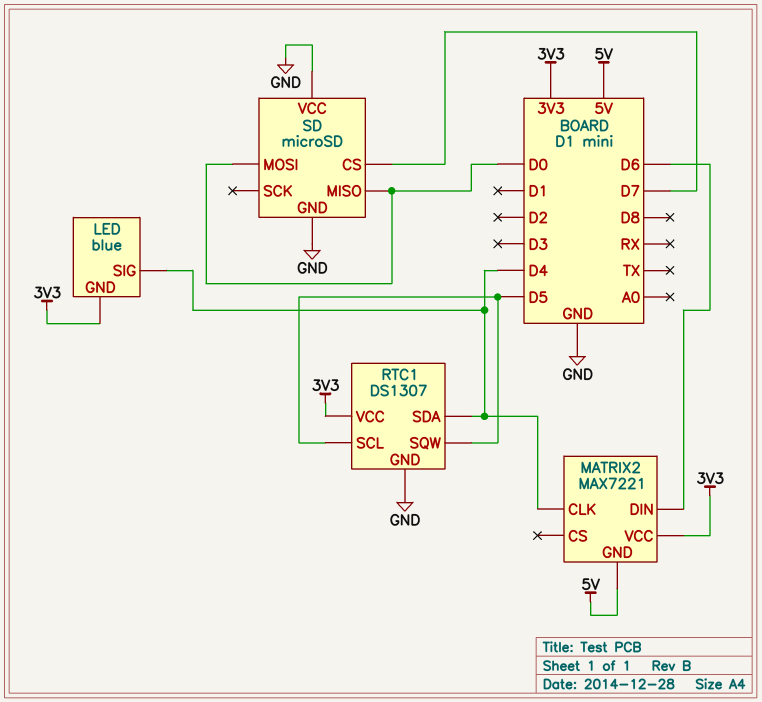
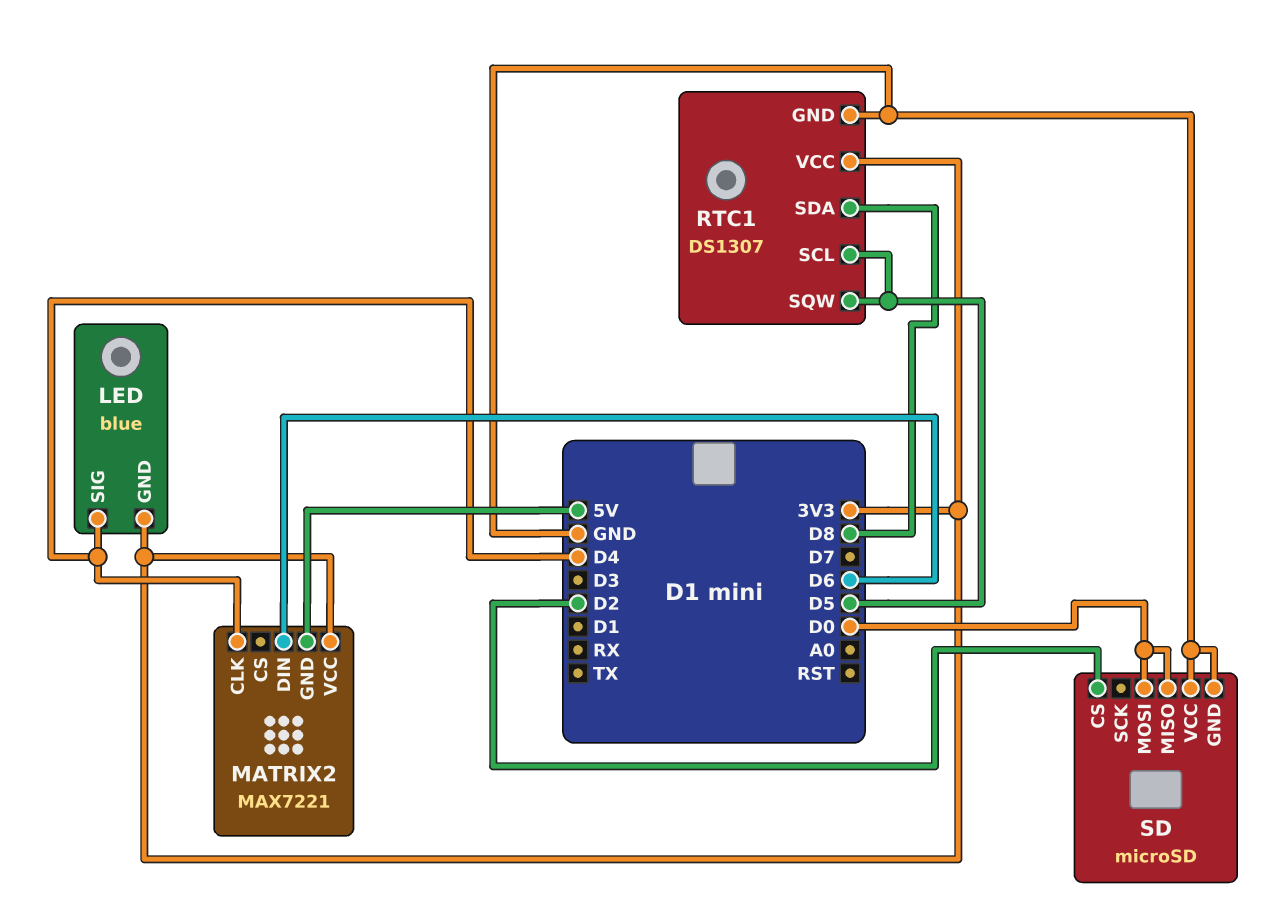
RTC1 pin SDA: D4 -> D8
SD pin CS: D7 -> D2

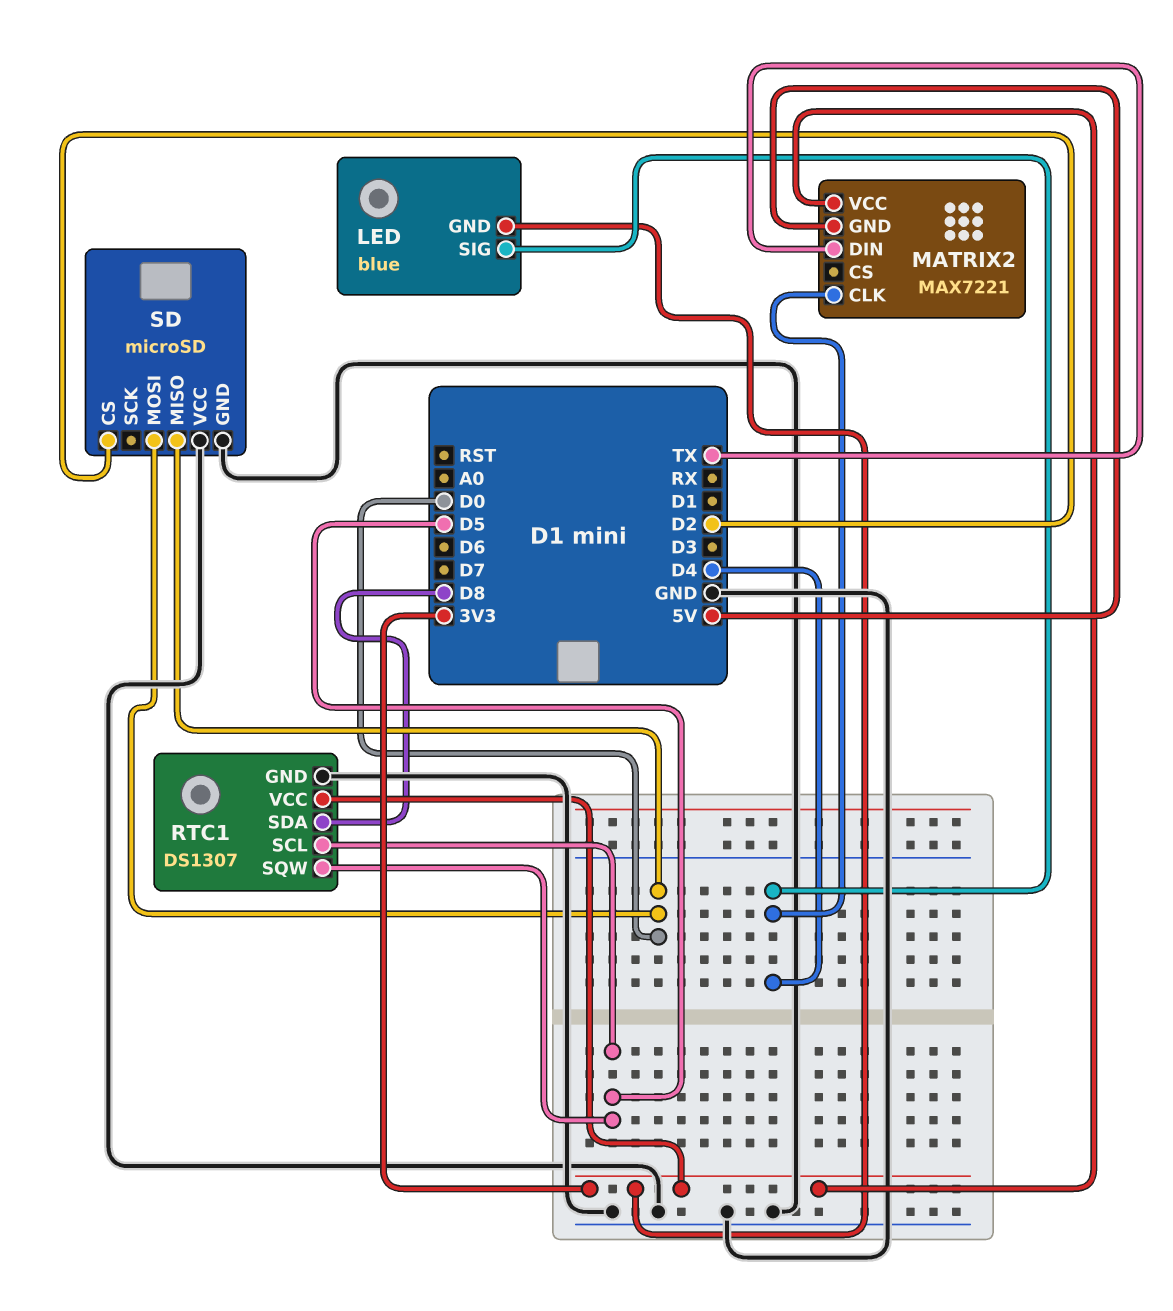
MATRIX2 pin DIN: D6 -> TX

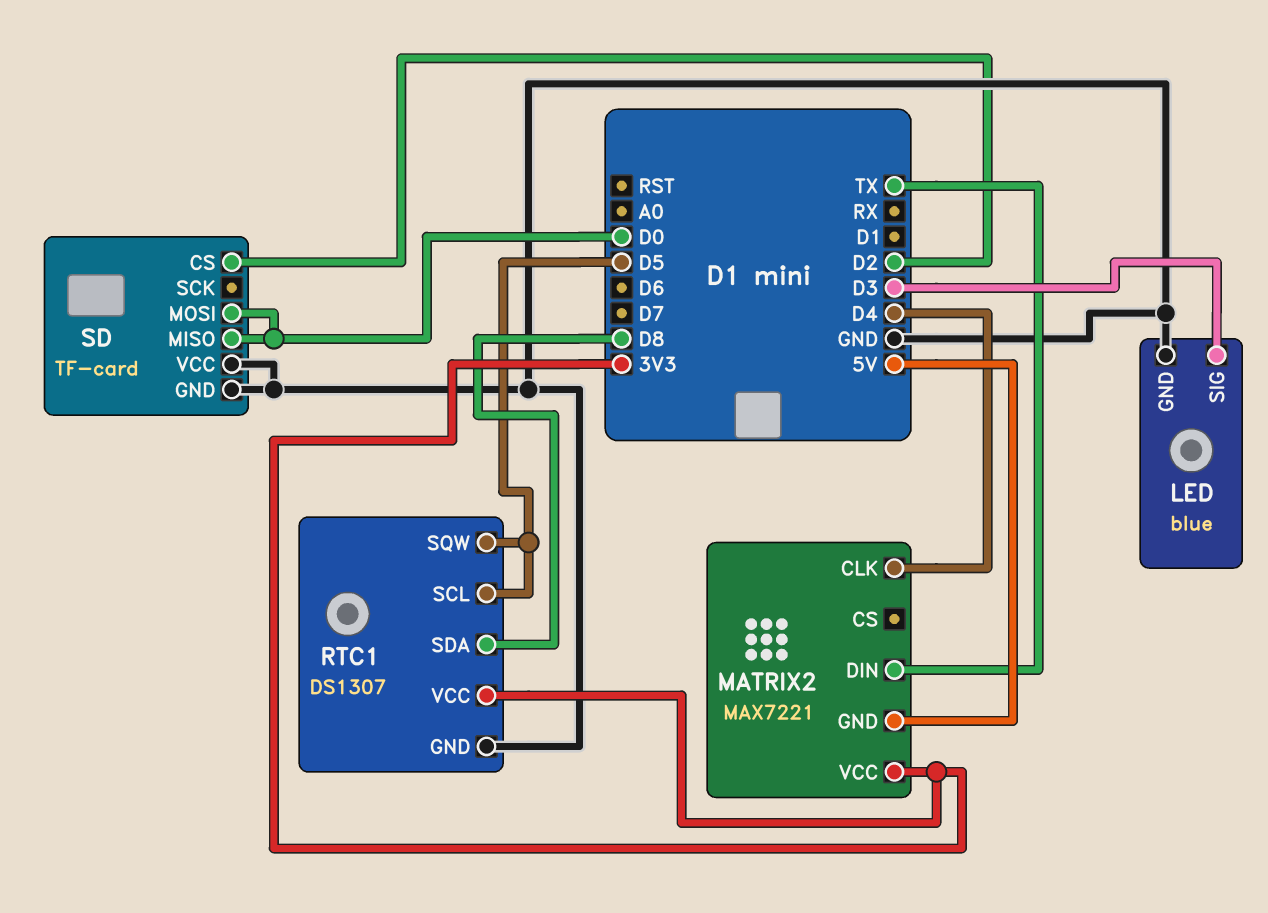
LED pin GND: 3V3 -> GND
LED pin SIG: D4 -> D3
SD: microSD -> TF-card

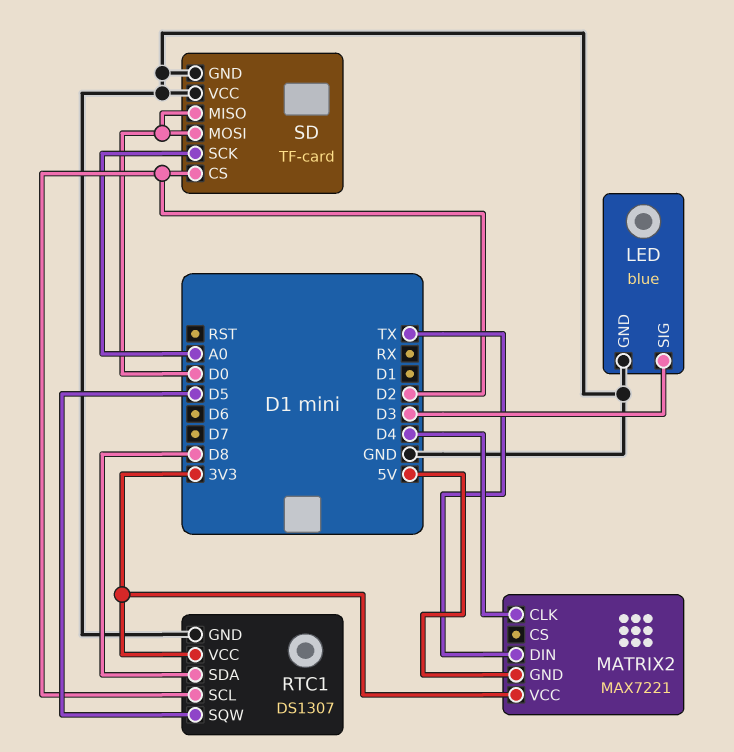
RTC1 pin SCL: D5 -> D2
SD pin SCK: none -> A0

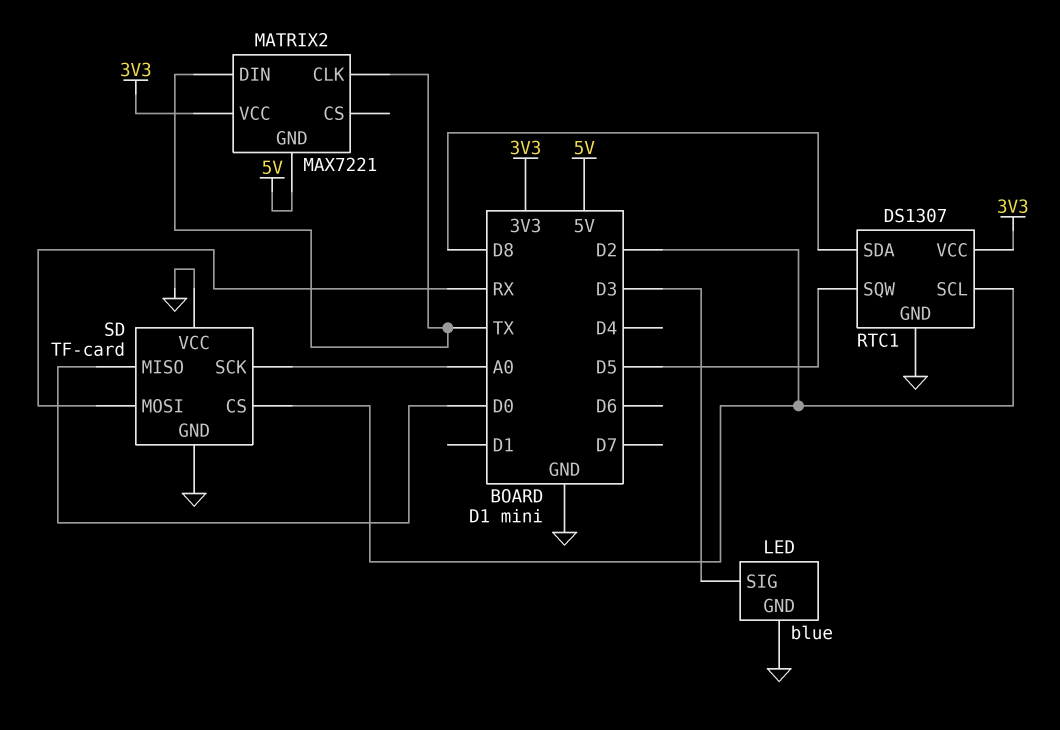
MATRIX2 pin CLK: D4 -> TX
SD pin MOSI: D0 -> RX

